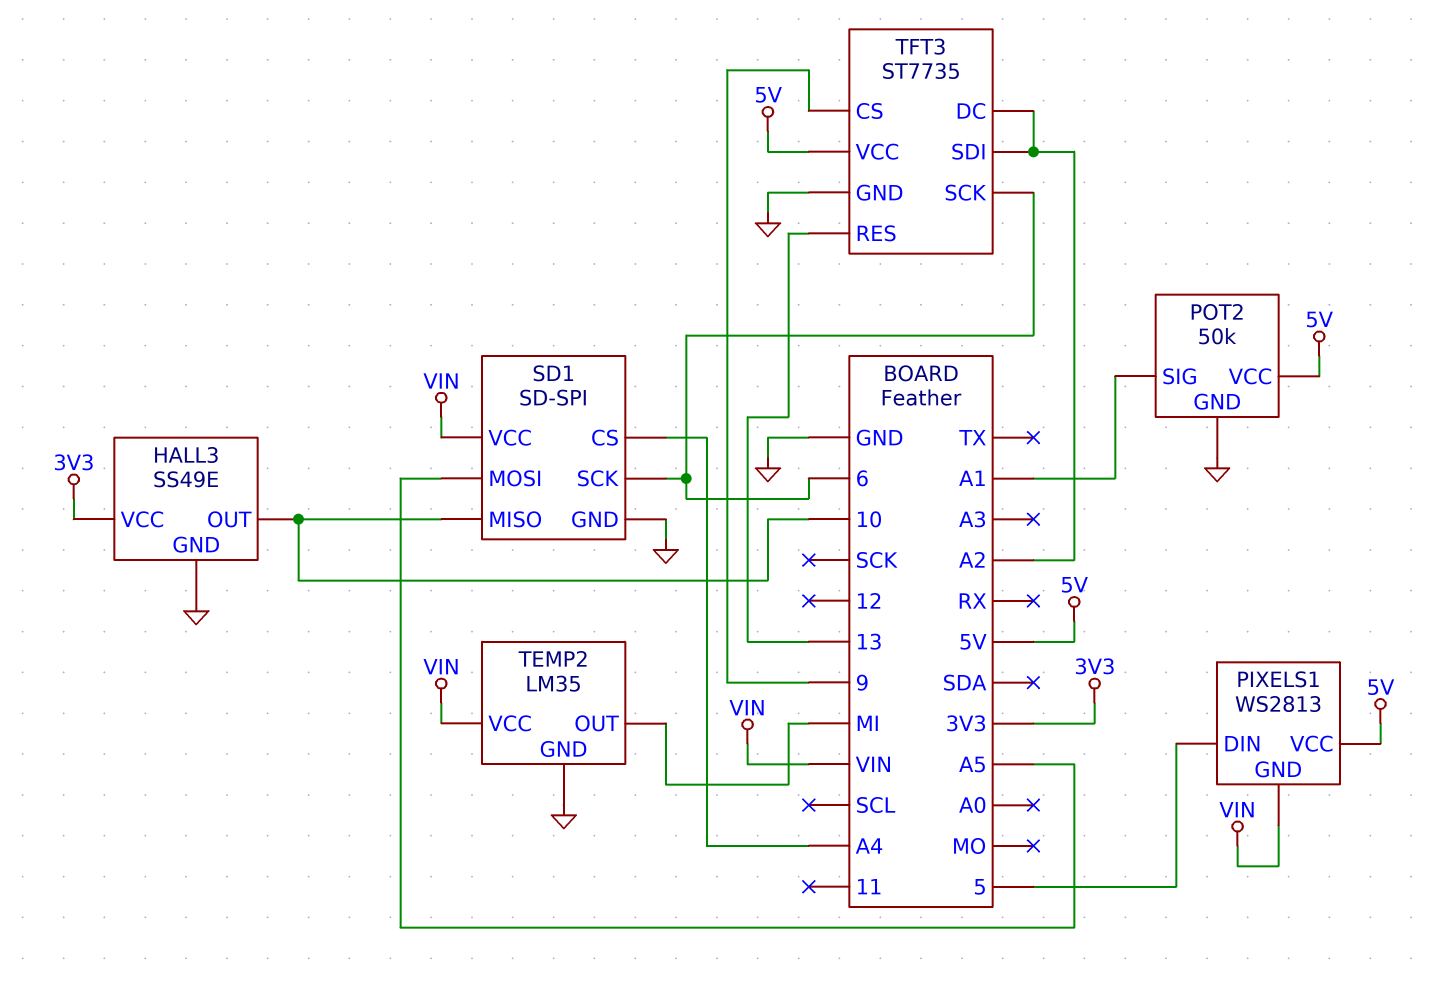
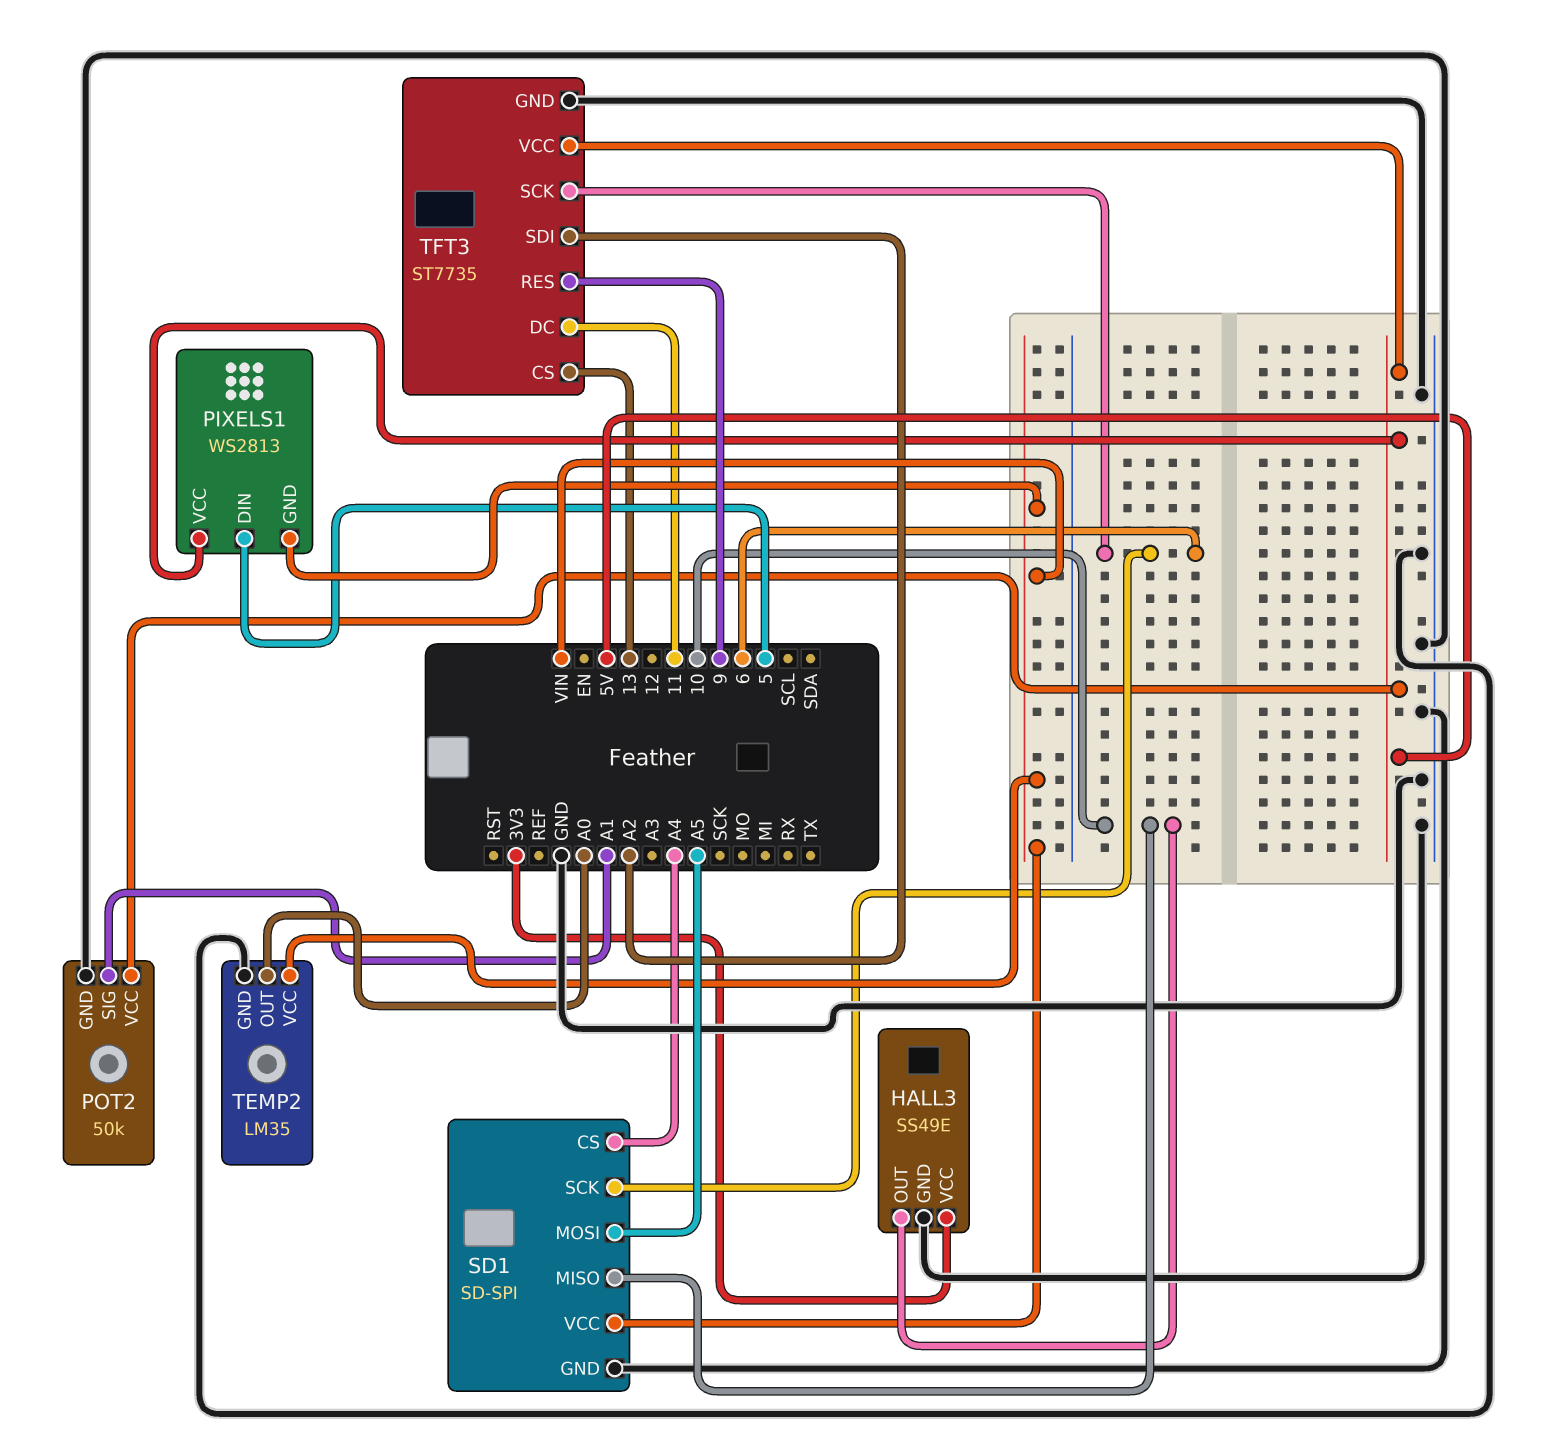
TEMP2 pin OUT: MI -> A0
TFT3 pin CS: 9 -> 13
TFT3 pin DC: A2 -> 11
TFT3 pin RES: 13 -> 9

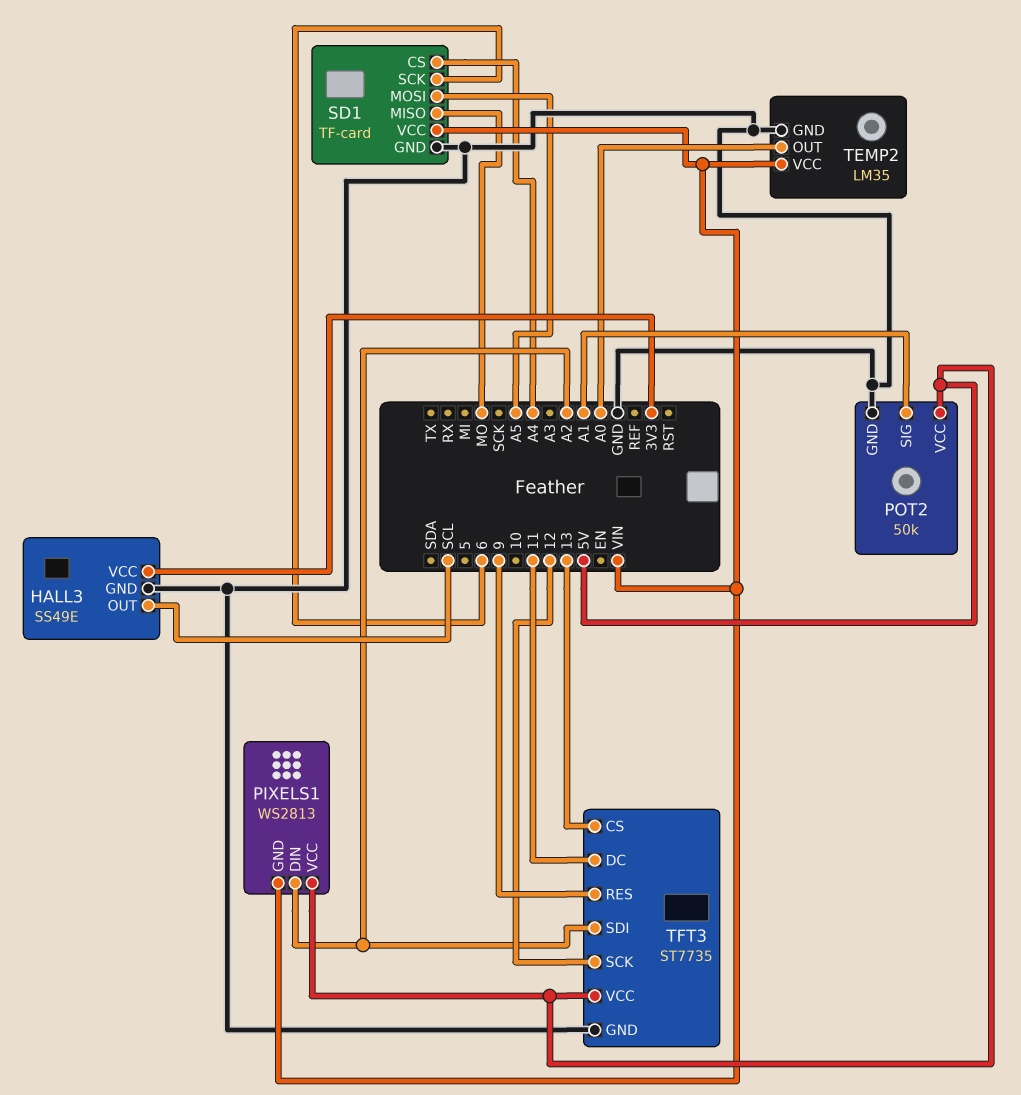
HALL3 pin OUT: 10 -> SCL
PIXELS1 pin DIN: 5 -> A2
SD1: SD-SPI -> TF-card
SD1 pin MISO: 10 -> MO
TFT3 pin SCK: 6 -> 12

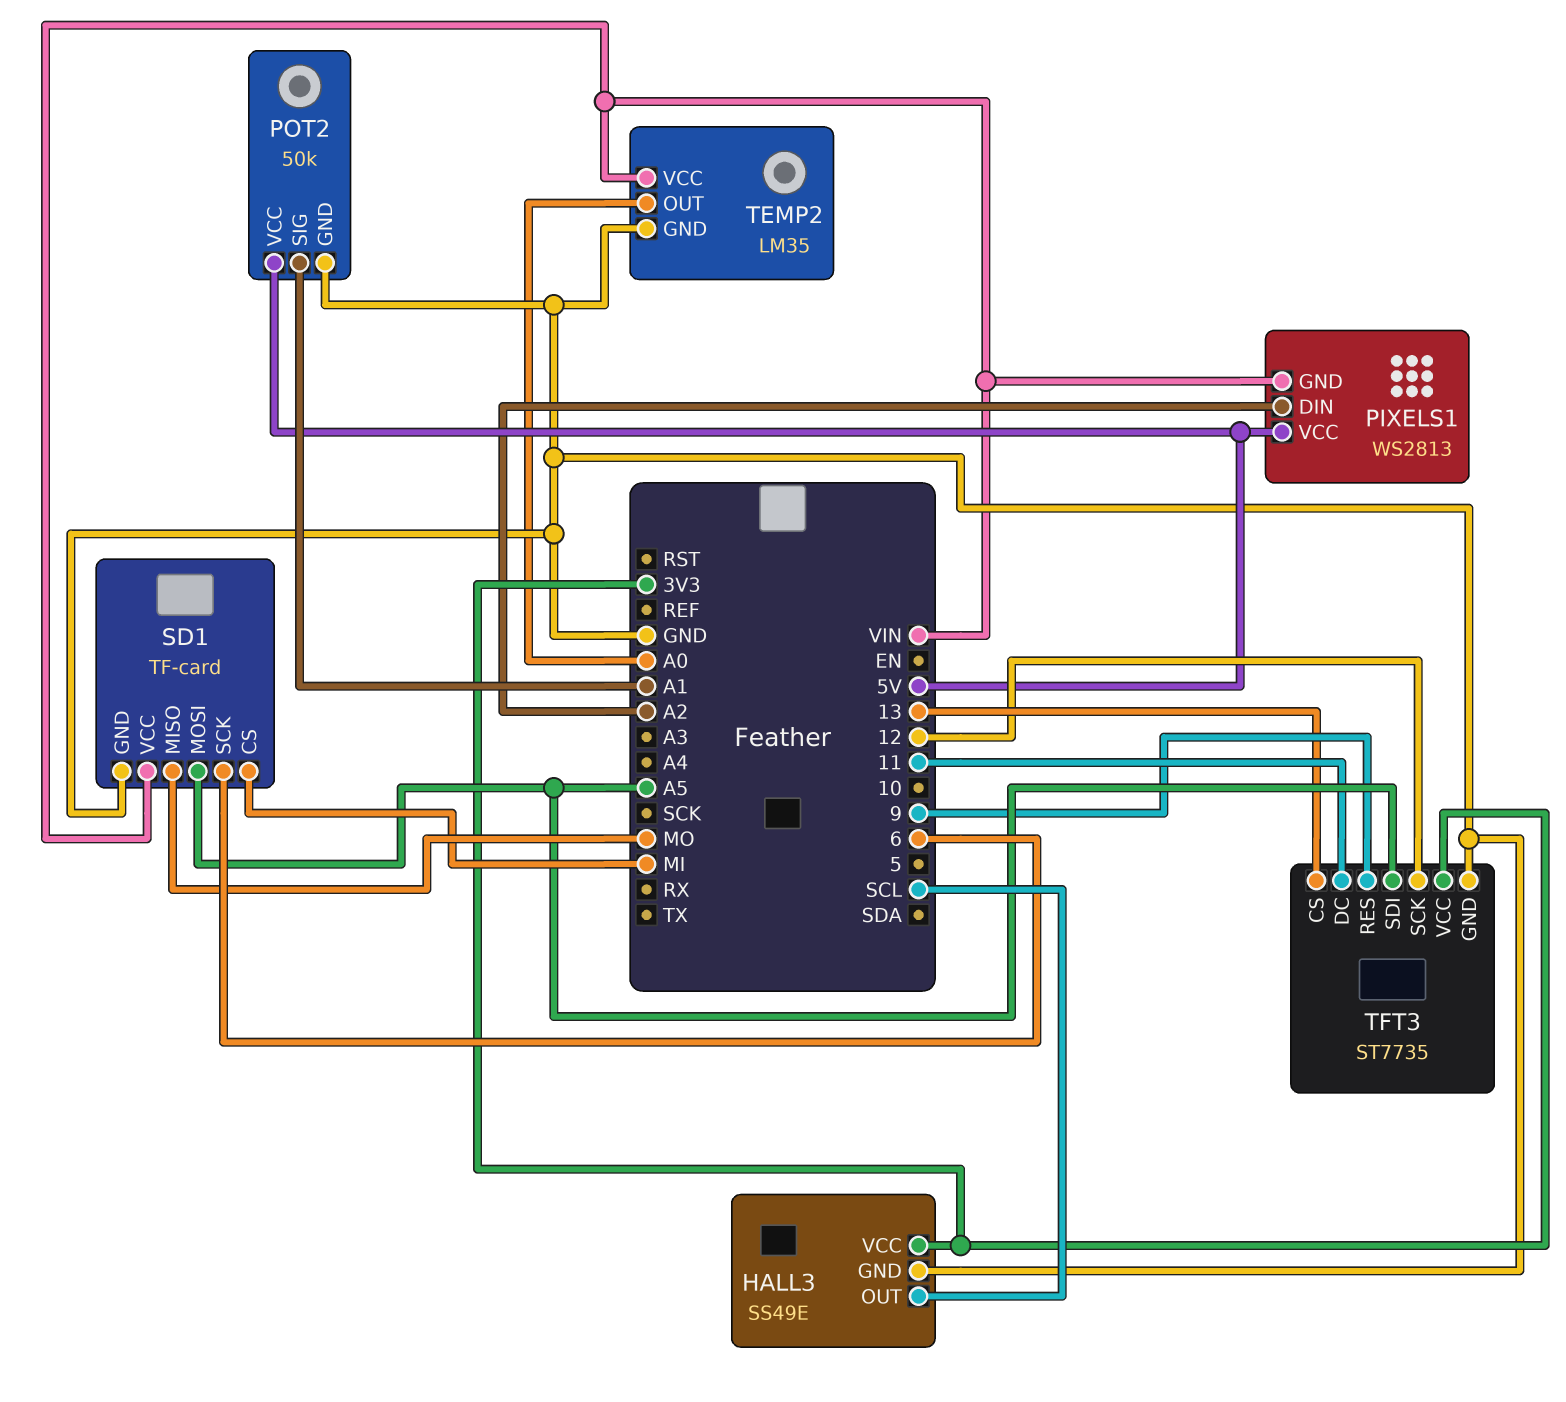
SD1 pin CS: A4 -> MI
TFT3 pin SDI: A2 -> A5
TFT3 pin VCC: 5V -> 3V3

